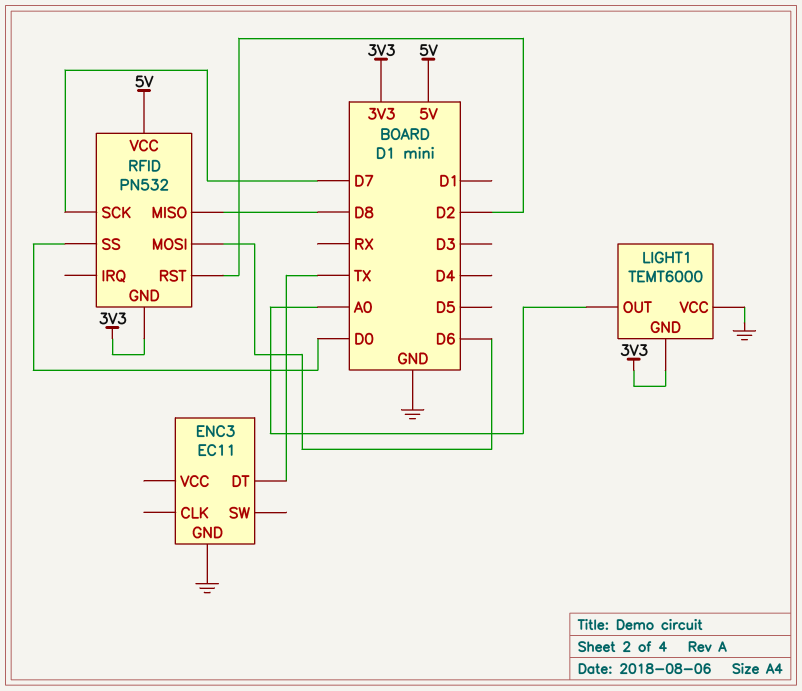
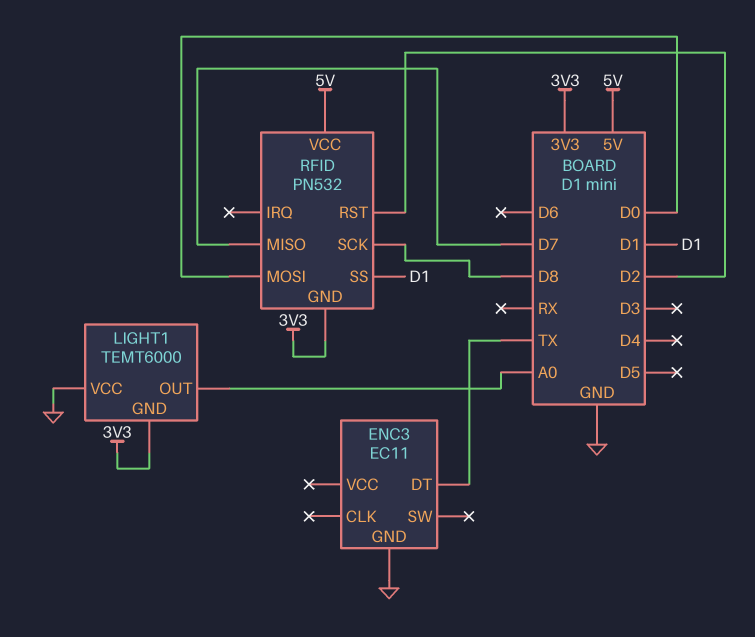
RFID pin MISO: D8 -> D7
RFID pin MOSI: D6 -> D0
RFID pin SCK: D7 -> D8
RFID pin SS: D0 -> D1

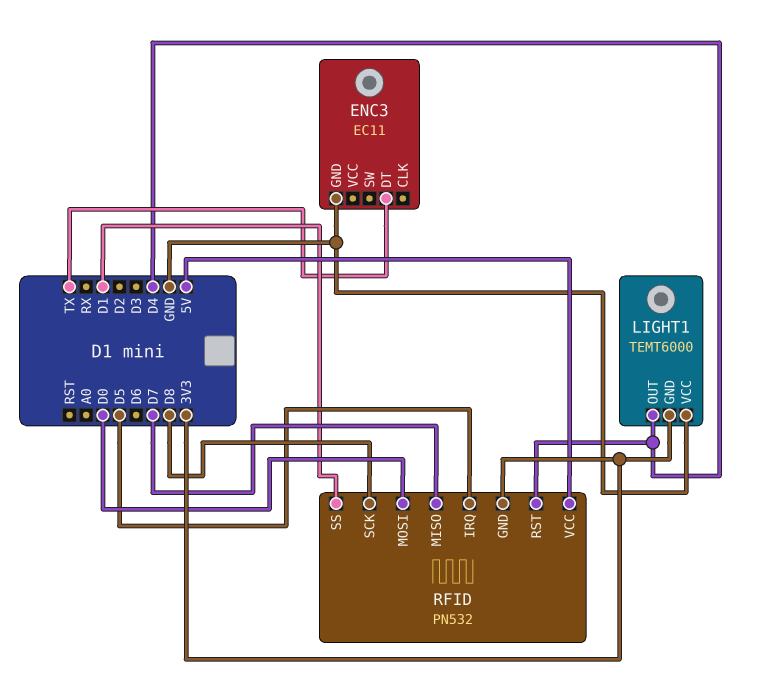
LIGHT1 pin OUT: A0 -> D4
RFID pin IRQ: none -> D5
RFID pin RST: D2 -> D4

